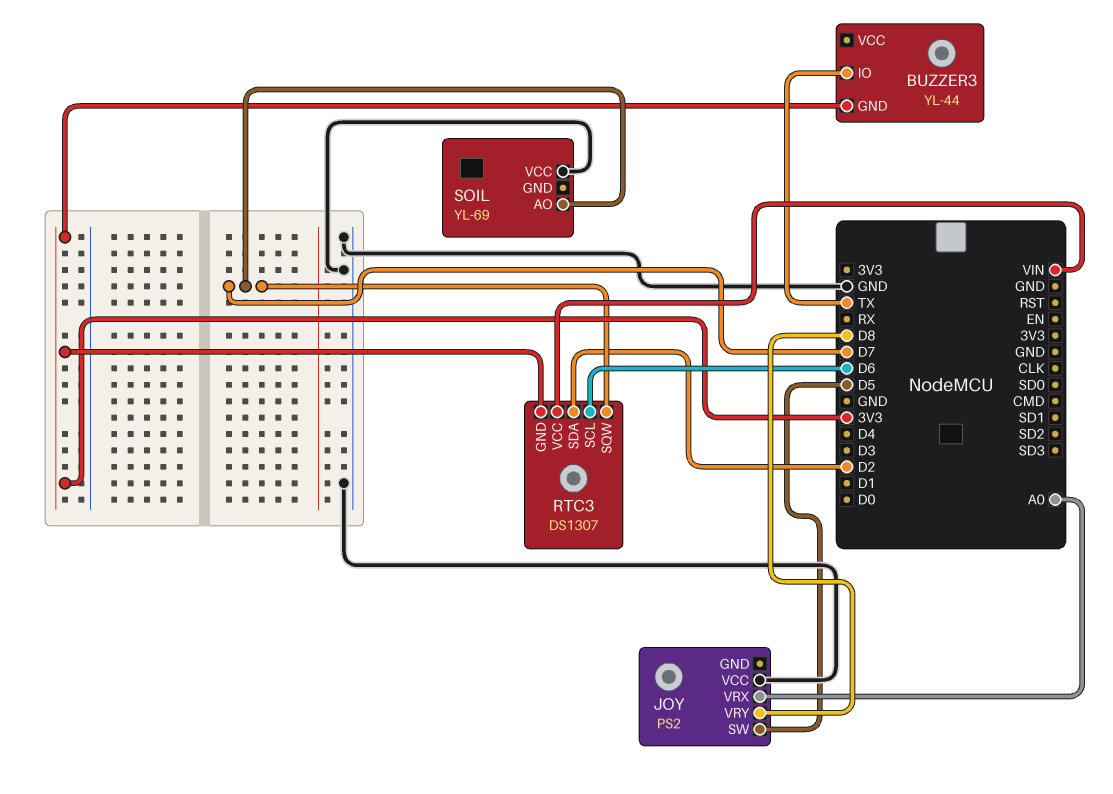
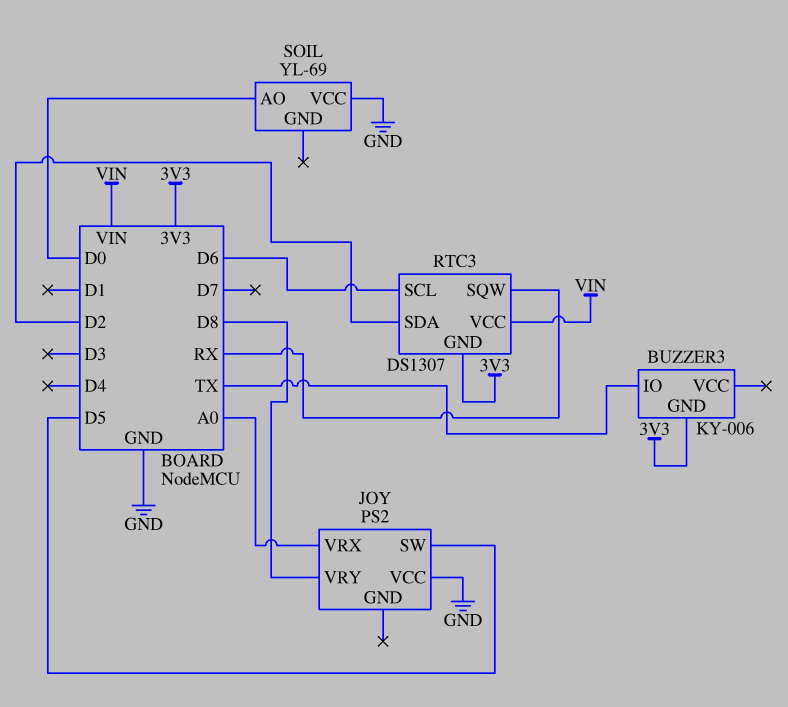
BUZZER3: YL-44 -> KY-006
RTC3 pin SQW: D7 -> RX
SOIL pin AO: D7 -> D0

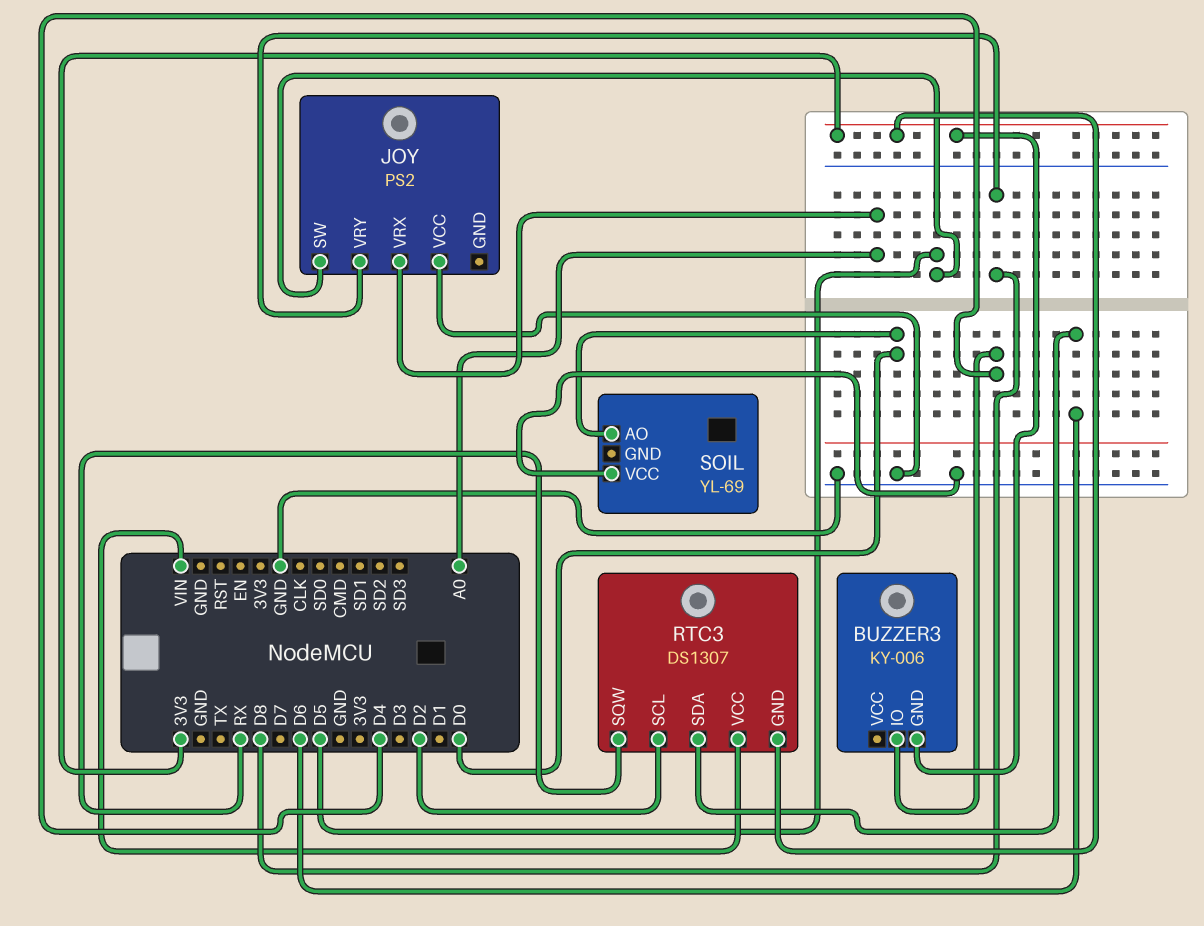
BUZZER3 pin IO: TX -> D4
RTC3 pin SCL: D6 -> D2
RTC3 pin SDA: D2 -> D6

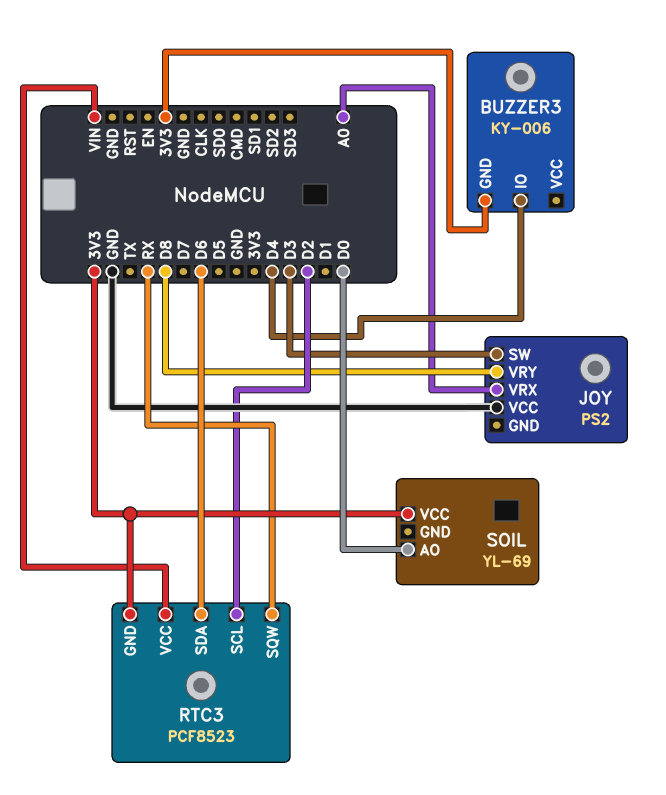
JOY pin SW: D5 -> D3
RTC3: DS1307 -> PCF8523
SOIL pin VCC: GND -> 3V3

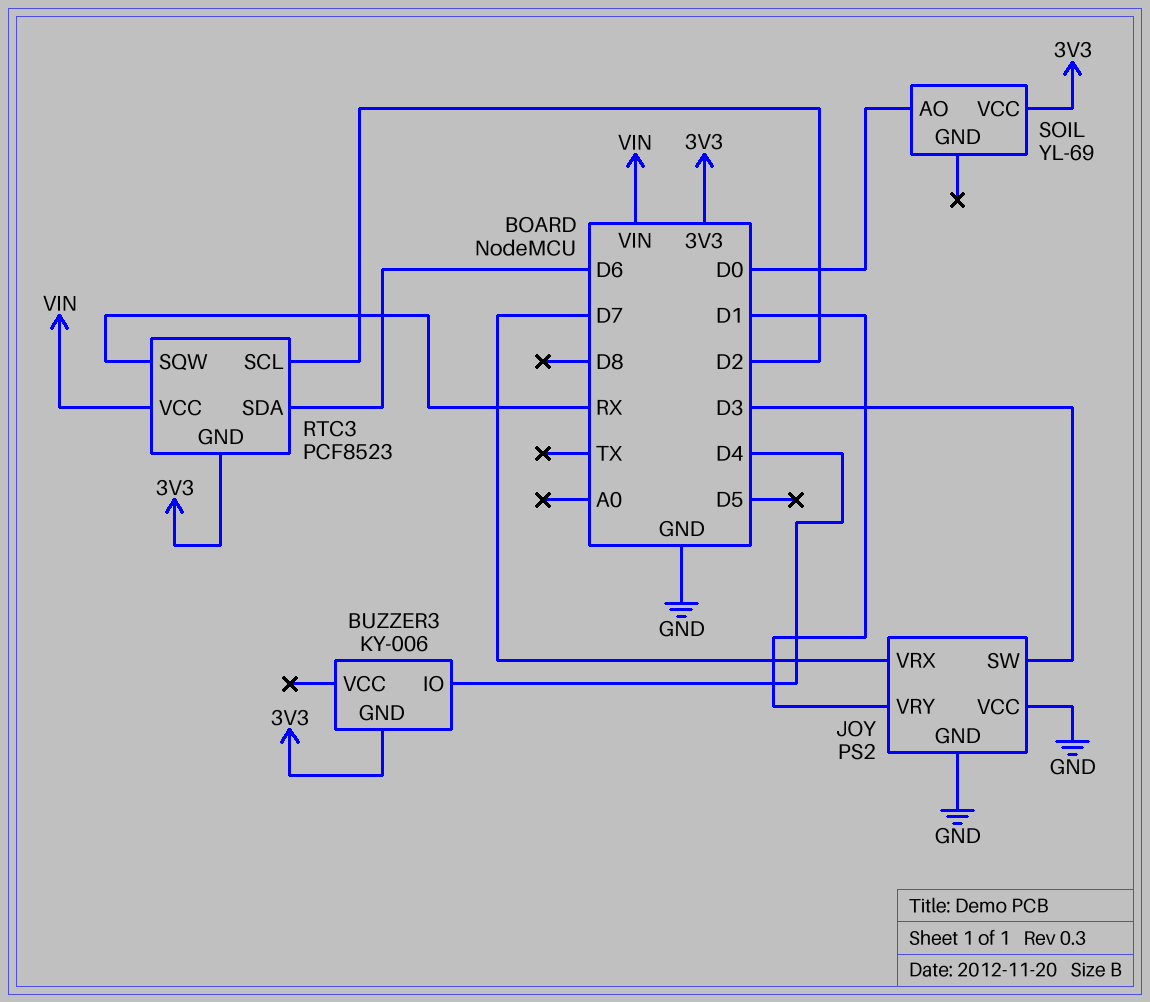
JOY pin GND: none -> GND
JOY pin VRX: A0 -> D7
JOY pin VRY: D8 -> D1

